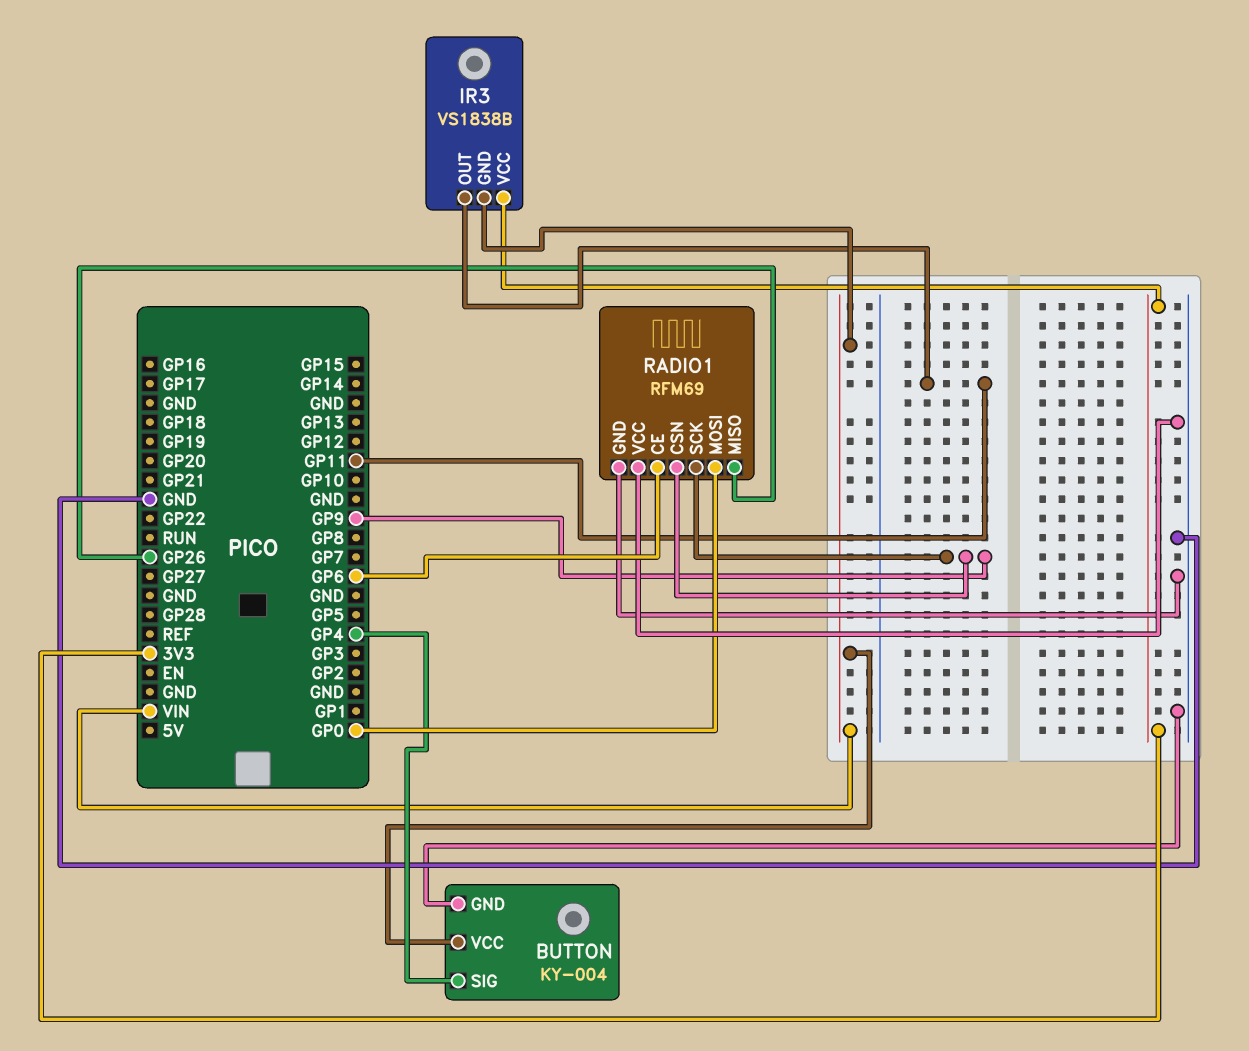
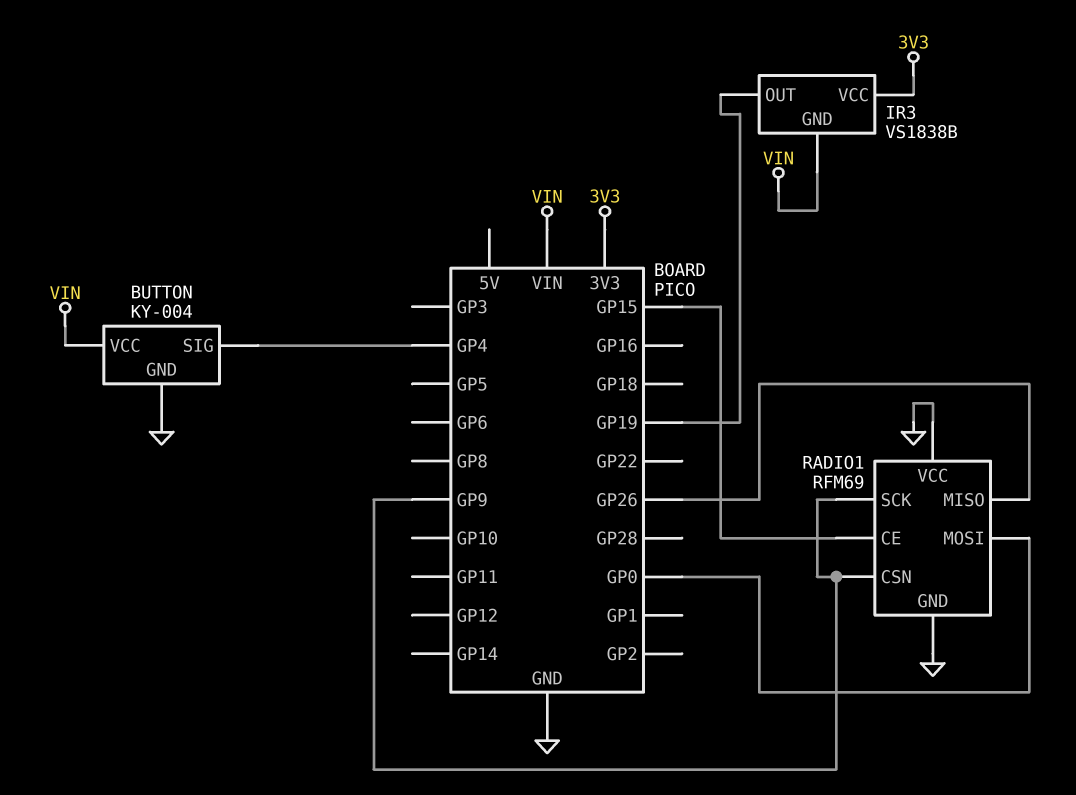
IR3 pin OUT: GP11 -> GP19
RADIO1 pin CE: GP6 -> GP15

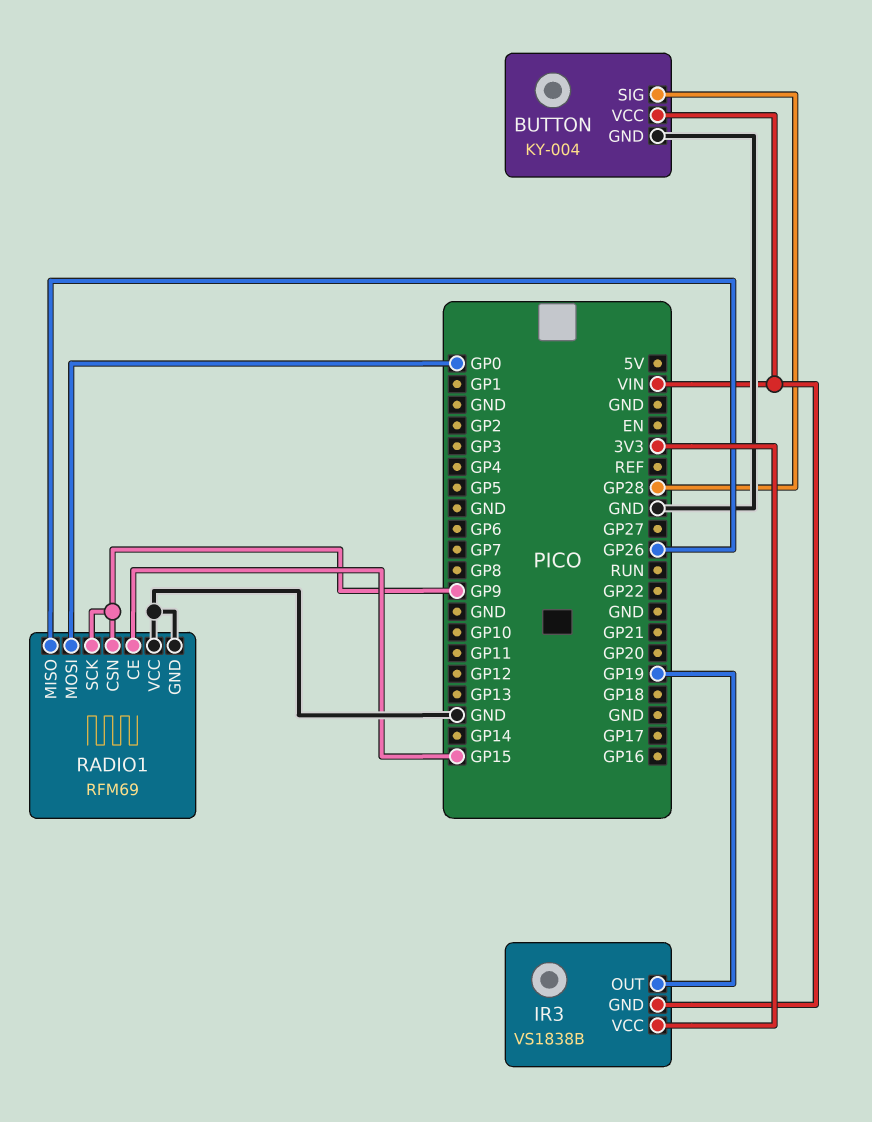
BUTTON pin SIG: GP4 -> GP28

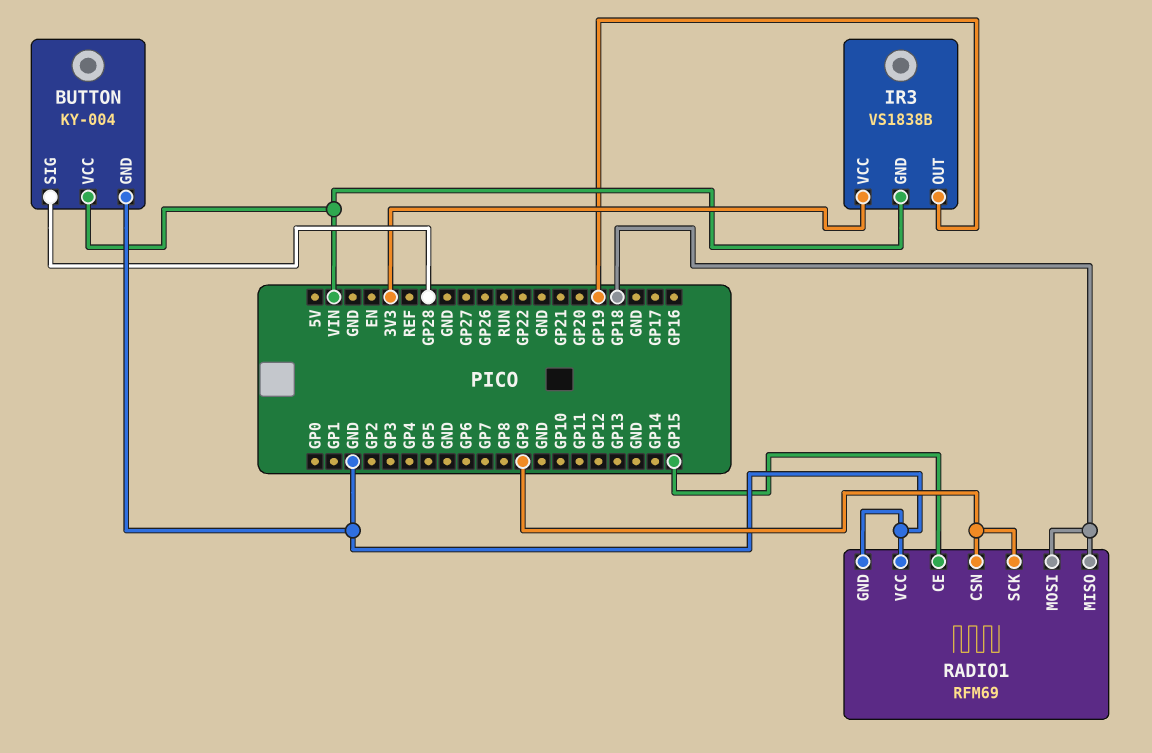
RADIO1 pin MISO: GP26 -> GP18
RADIO1 pin MOSI: GP0 -> GP18

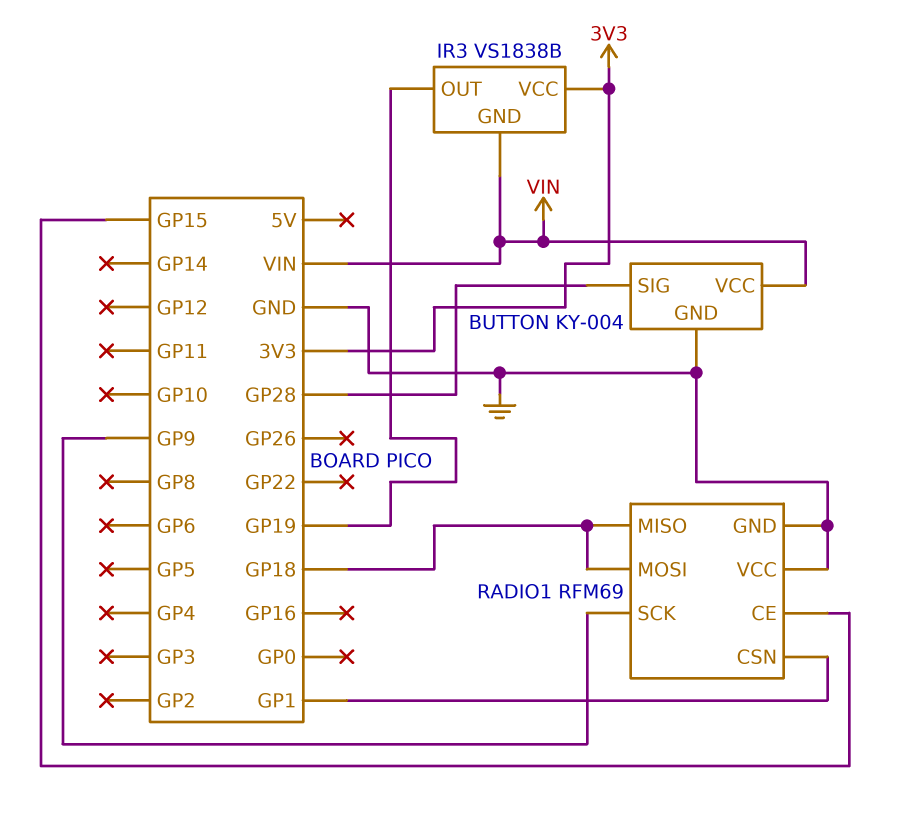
RADIO1 pin CSN: GP9 -> GP1

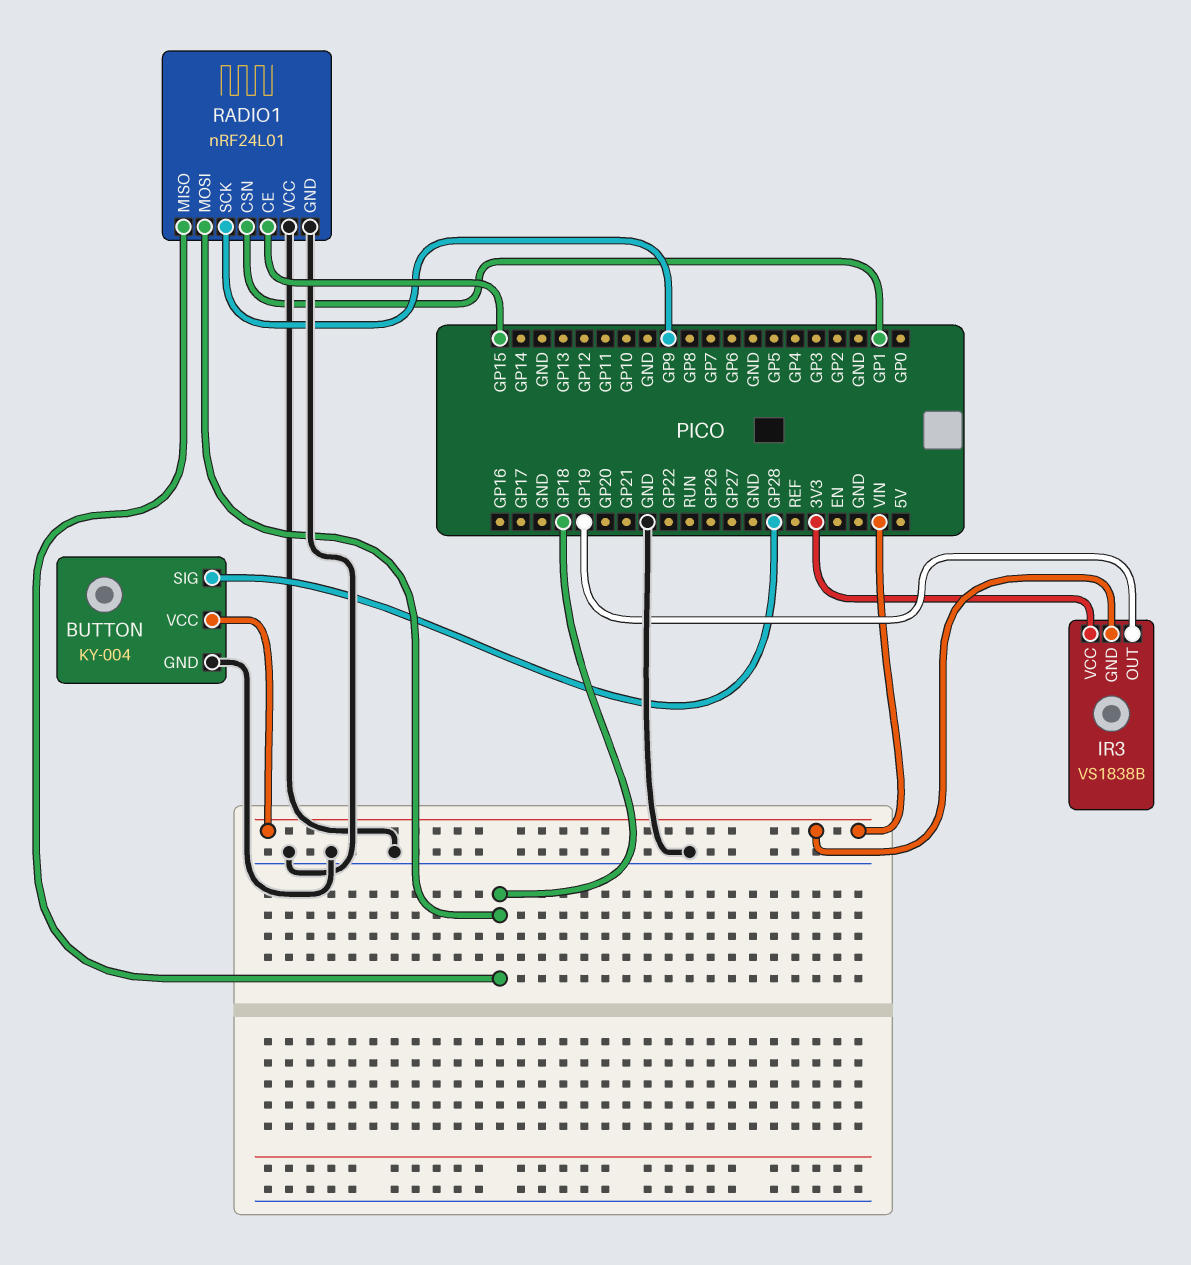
RADIO1: RFM69 -> nRF24L01

